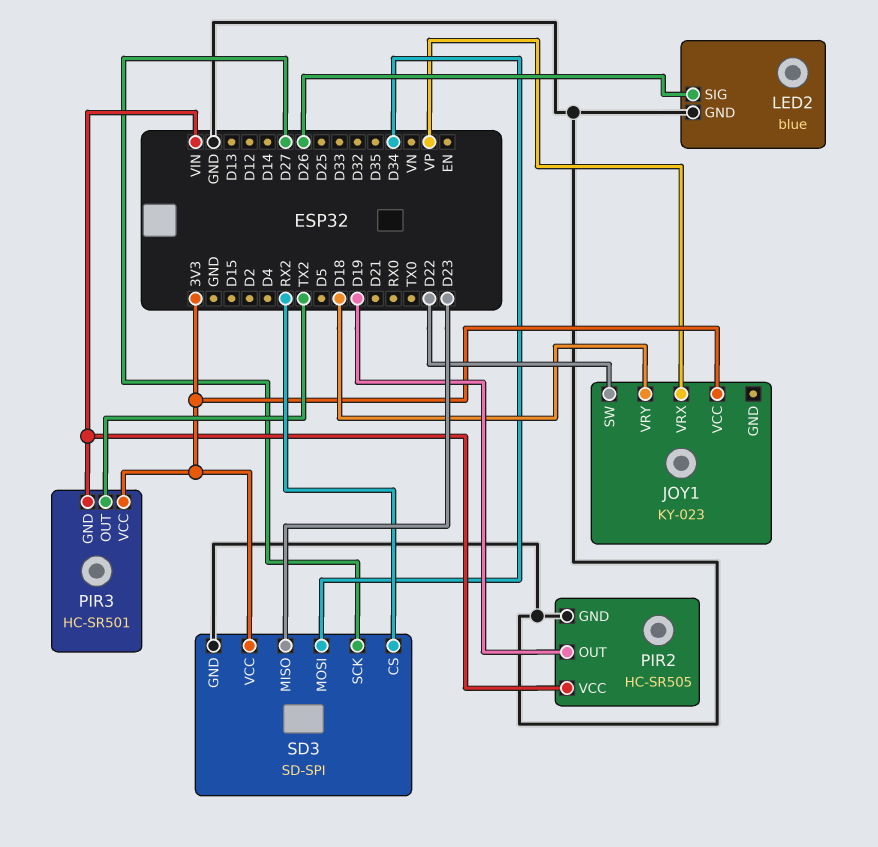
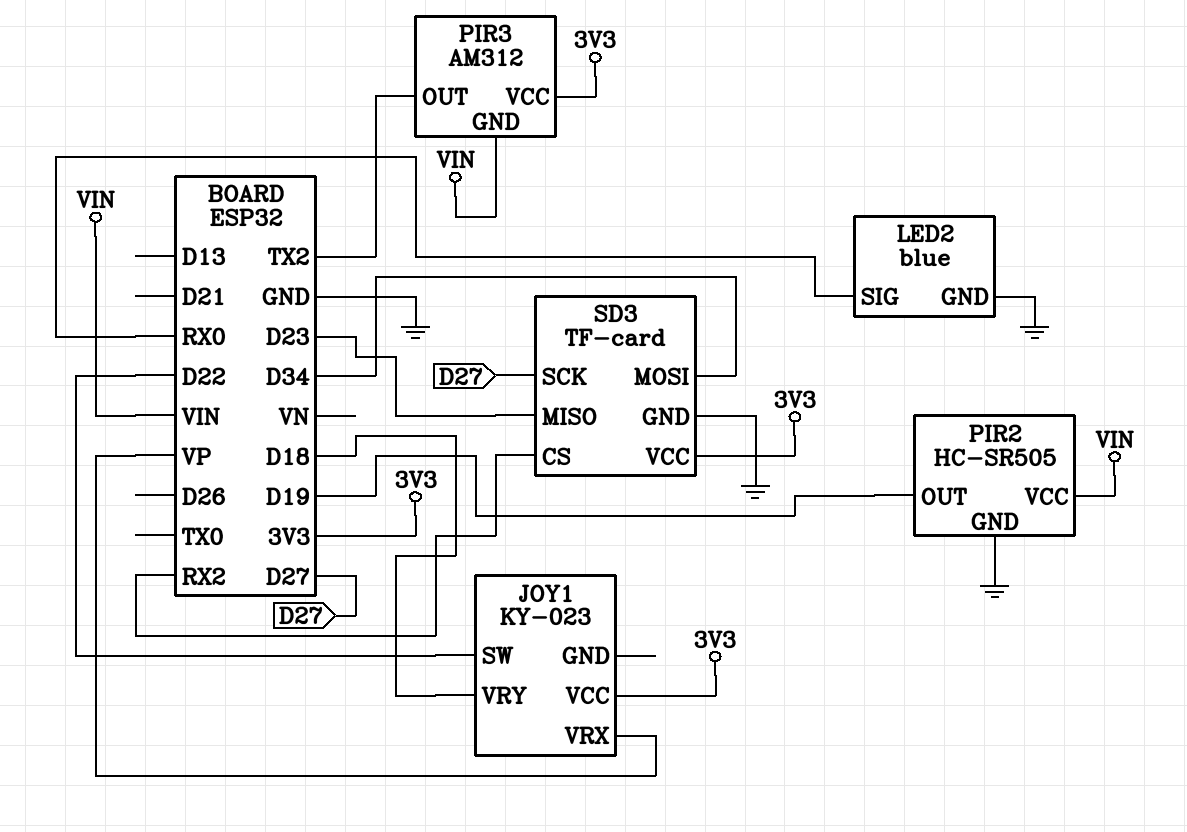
LED2 pin SIG: D26 -> RX0
PIR3: HC-SR501 -> AM312
SD3: SD-SPI -> TF-card

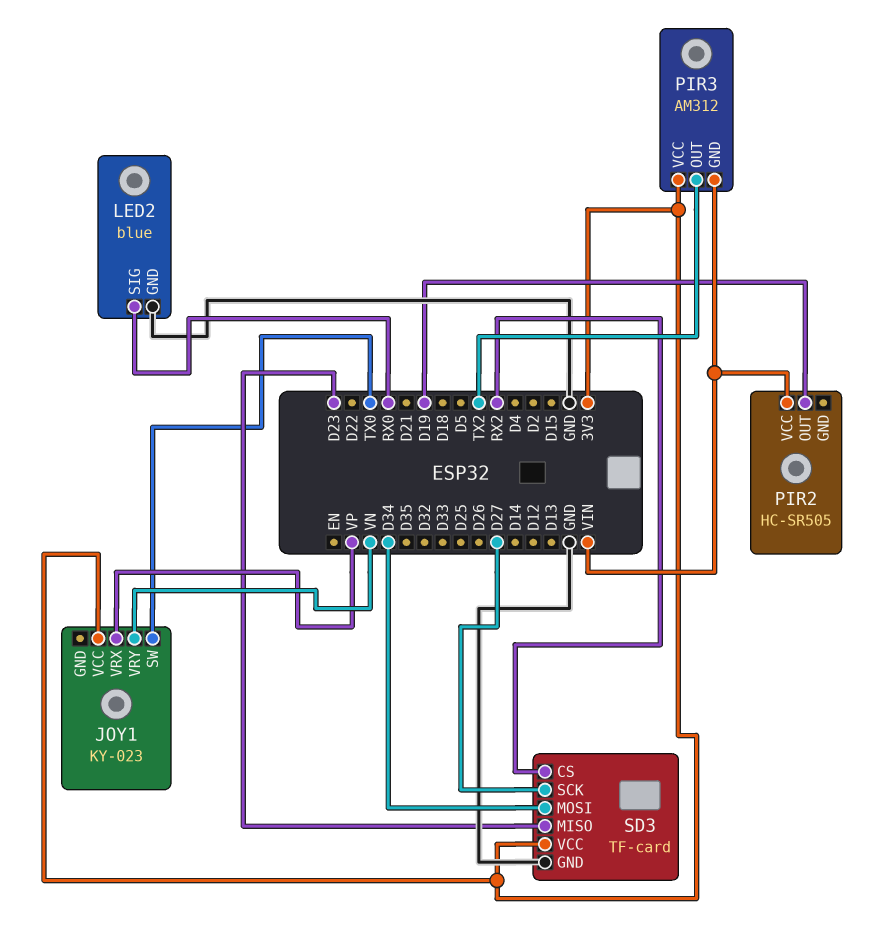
JOY1 pin SW: D22 -> TX0
JOY1 pin VRY: D18 -> VN
PIR2 pin GND: GND -> none

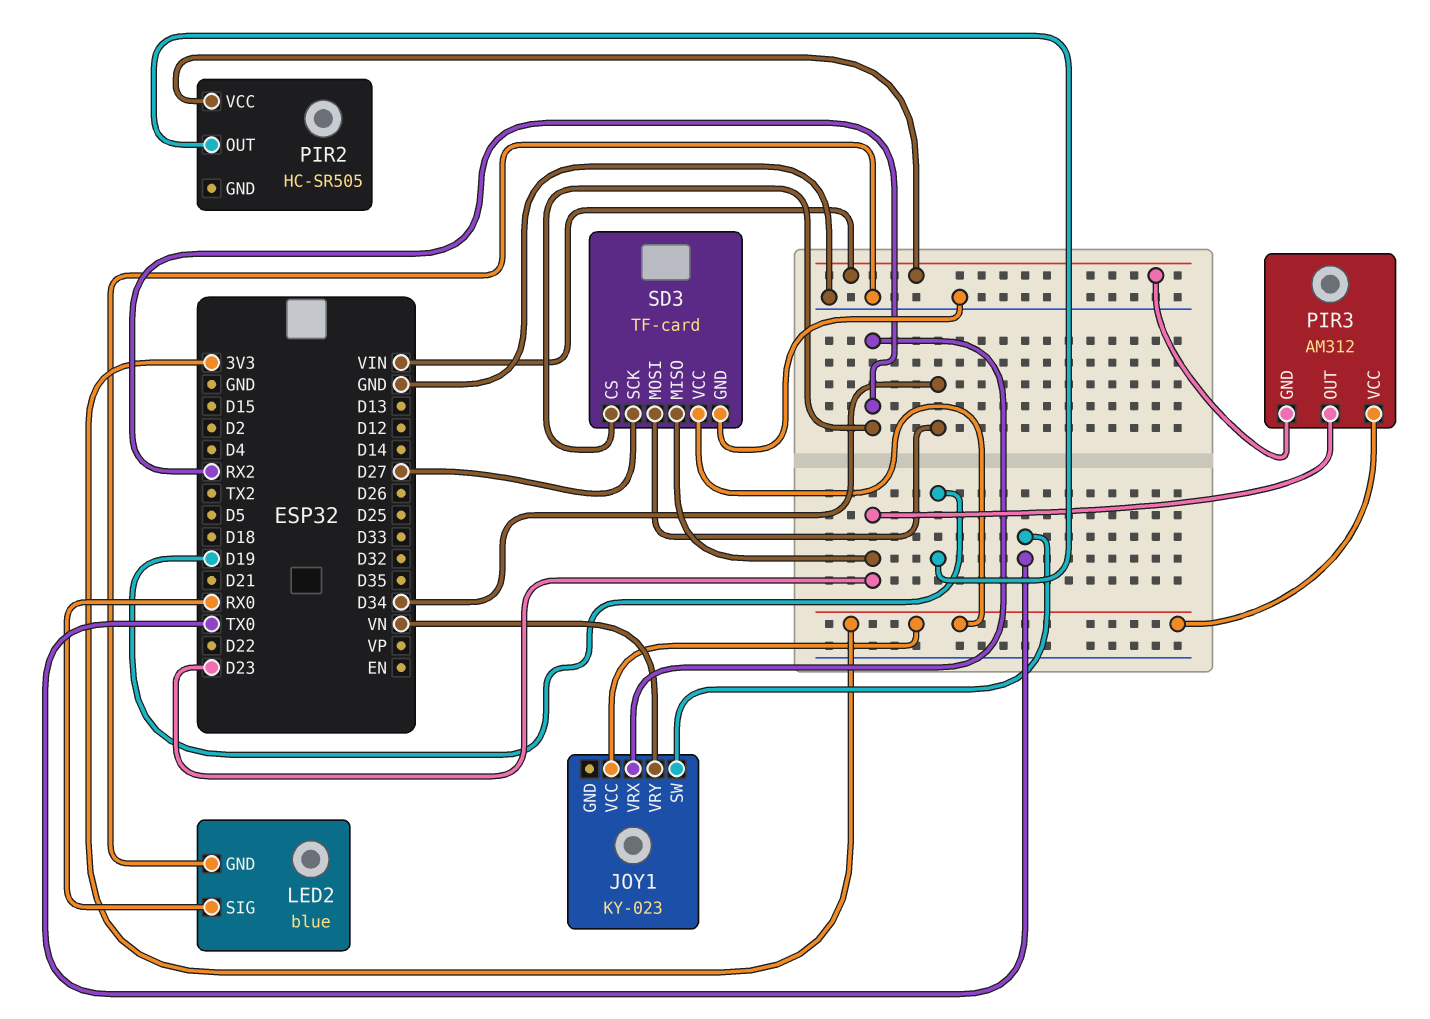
JOY1 pin VRX: VP -> RX2
PIR3 pin OUT: TX2 -> D23

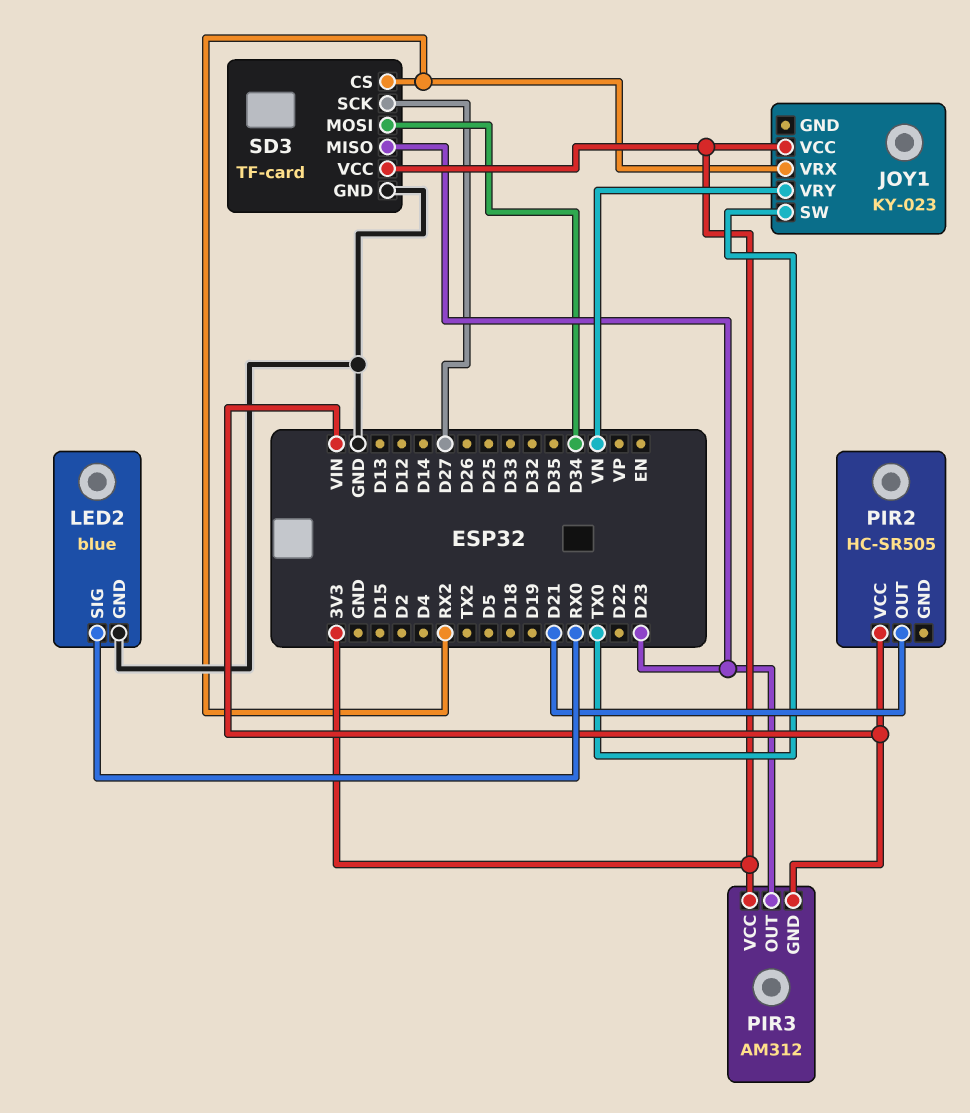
PIR2 pin OUT: D19 -> D21

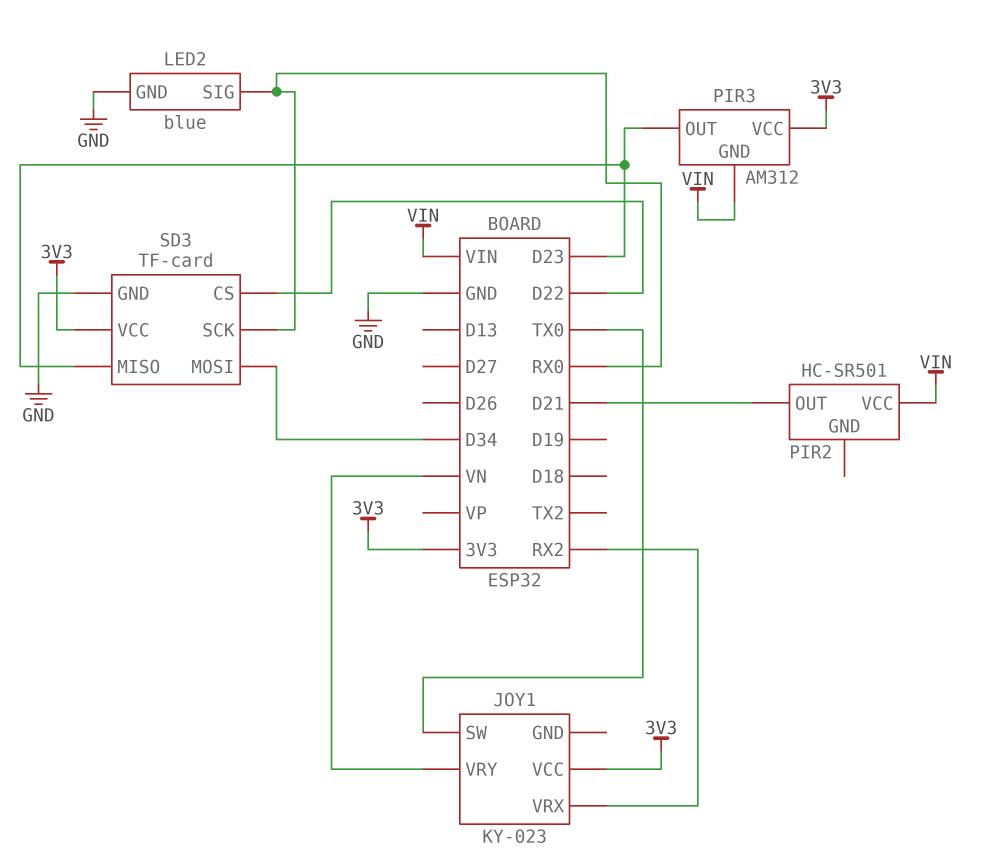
PIR2: HC-SR505 -> HC-SR501
SD3 pin CS: RX2 -> D22
SD3 pin SCK: D27 -> RX0

